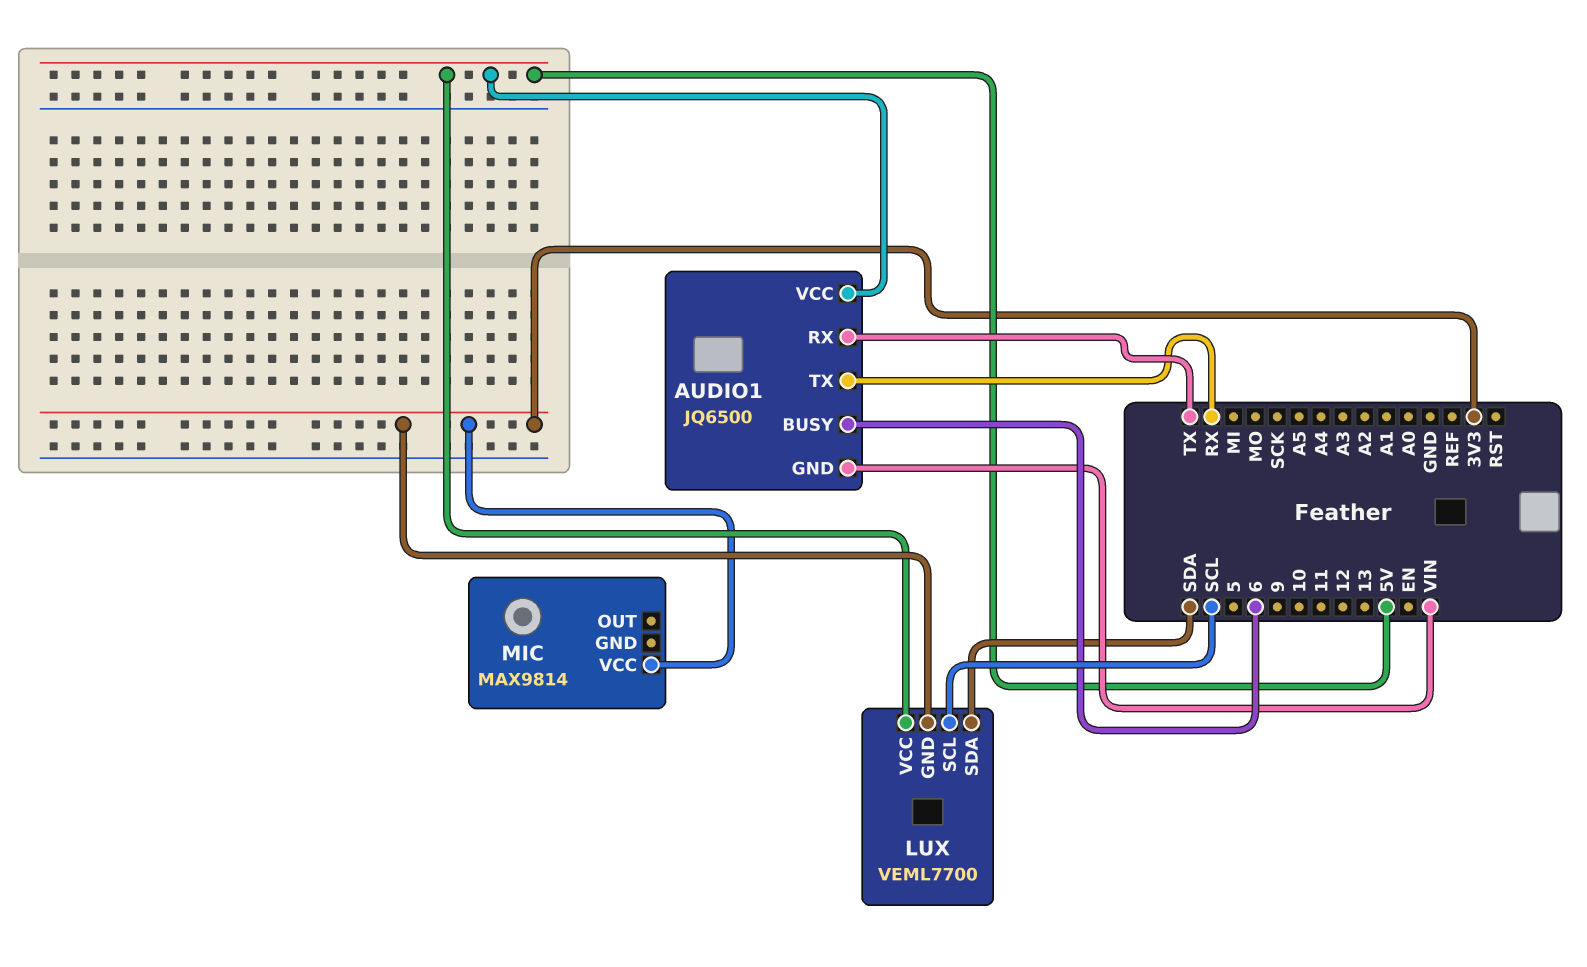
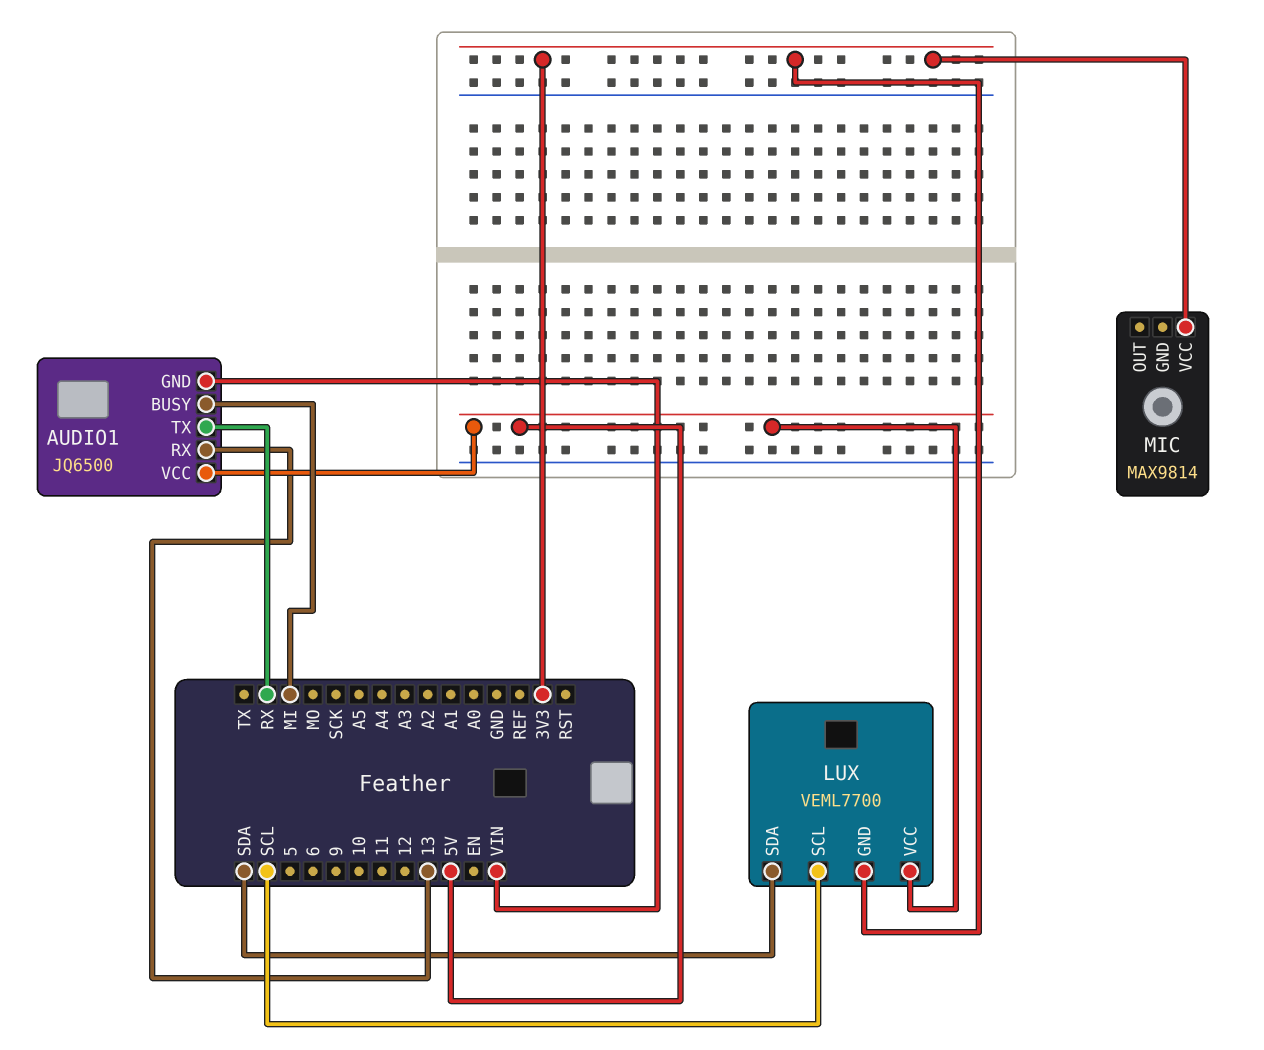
AUDIO1 pin BUSY: 6 -> MI
AUDIO1 pin RX: TX -> 13

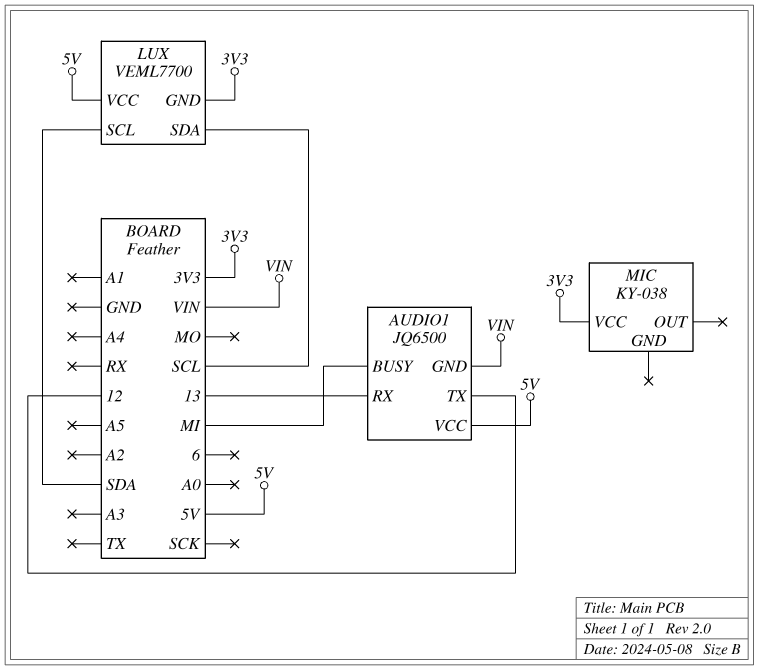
AUDIO1 pin TX: RX -> 12
LUX pin SCL: SCL -> SDA
LUX pin SDA: SDA -> SCL
MIC: MAX9814 -> KY-038

